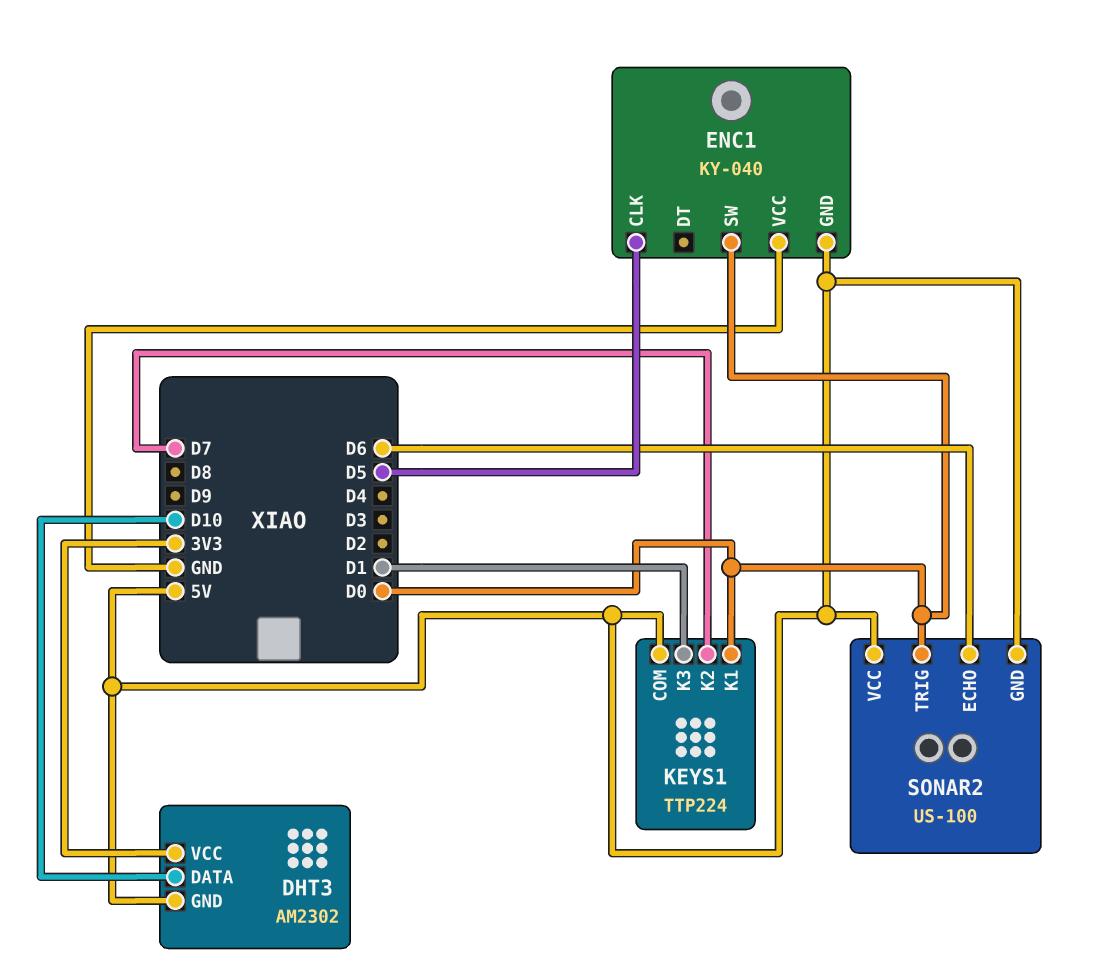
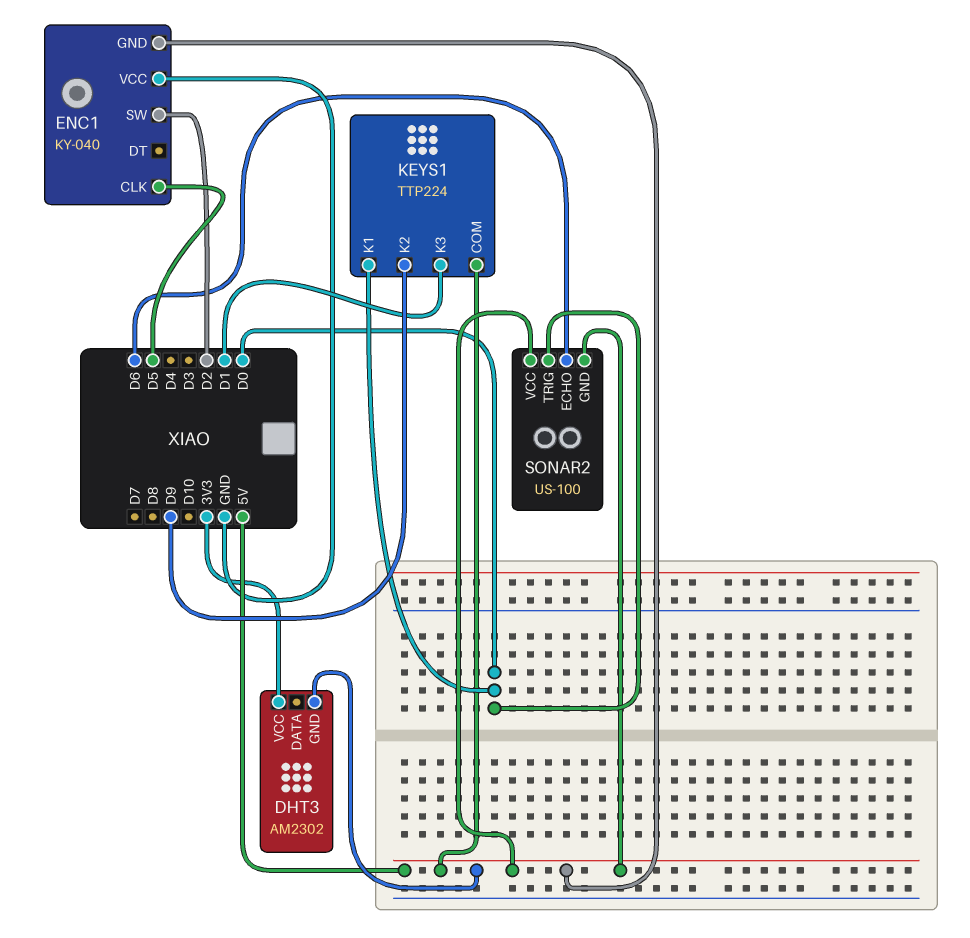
DHT3 pin DATA: D10 -> none
ENC1 pin SW: D0 -> D2
KEYS1 pin K2: D7 -> D9

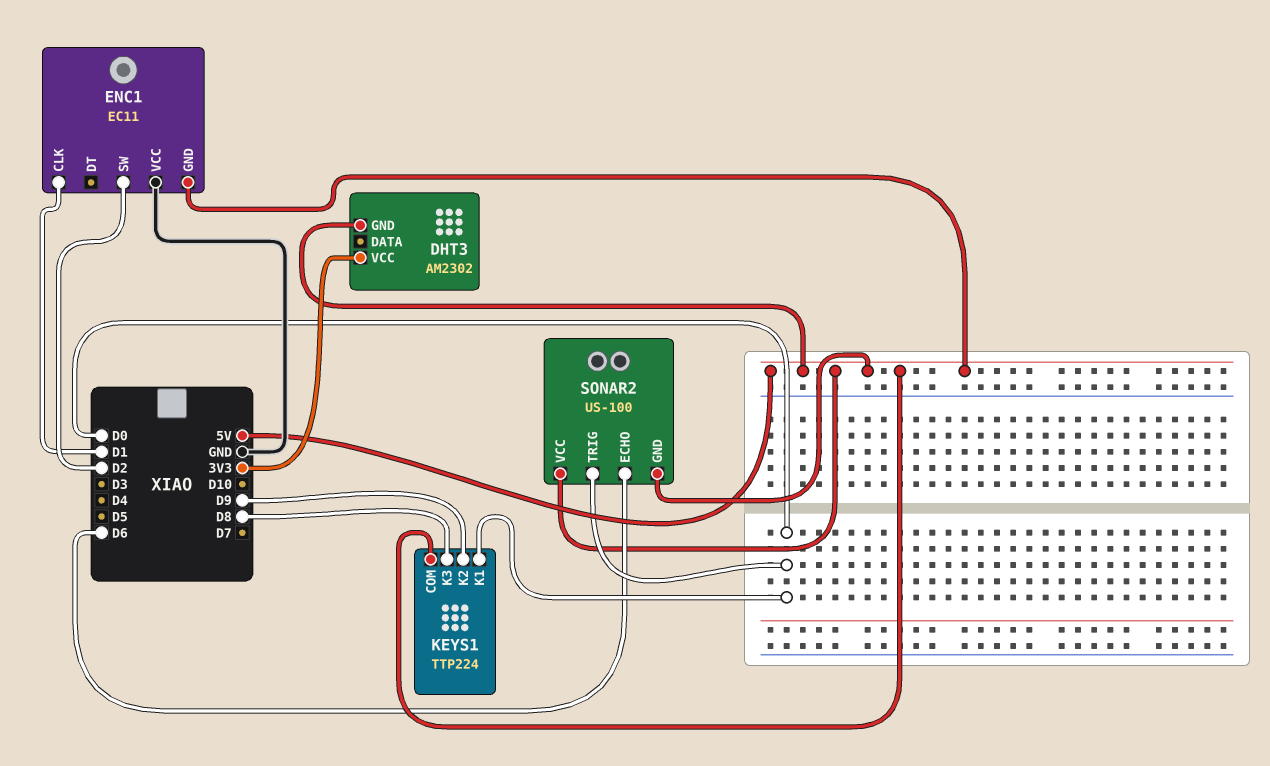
ENC1: KY-040 -> EC11
ENC1 pin CLK: D5 -> D1
KEYS1 pin K3: D1 -> D8

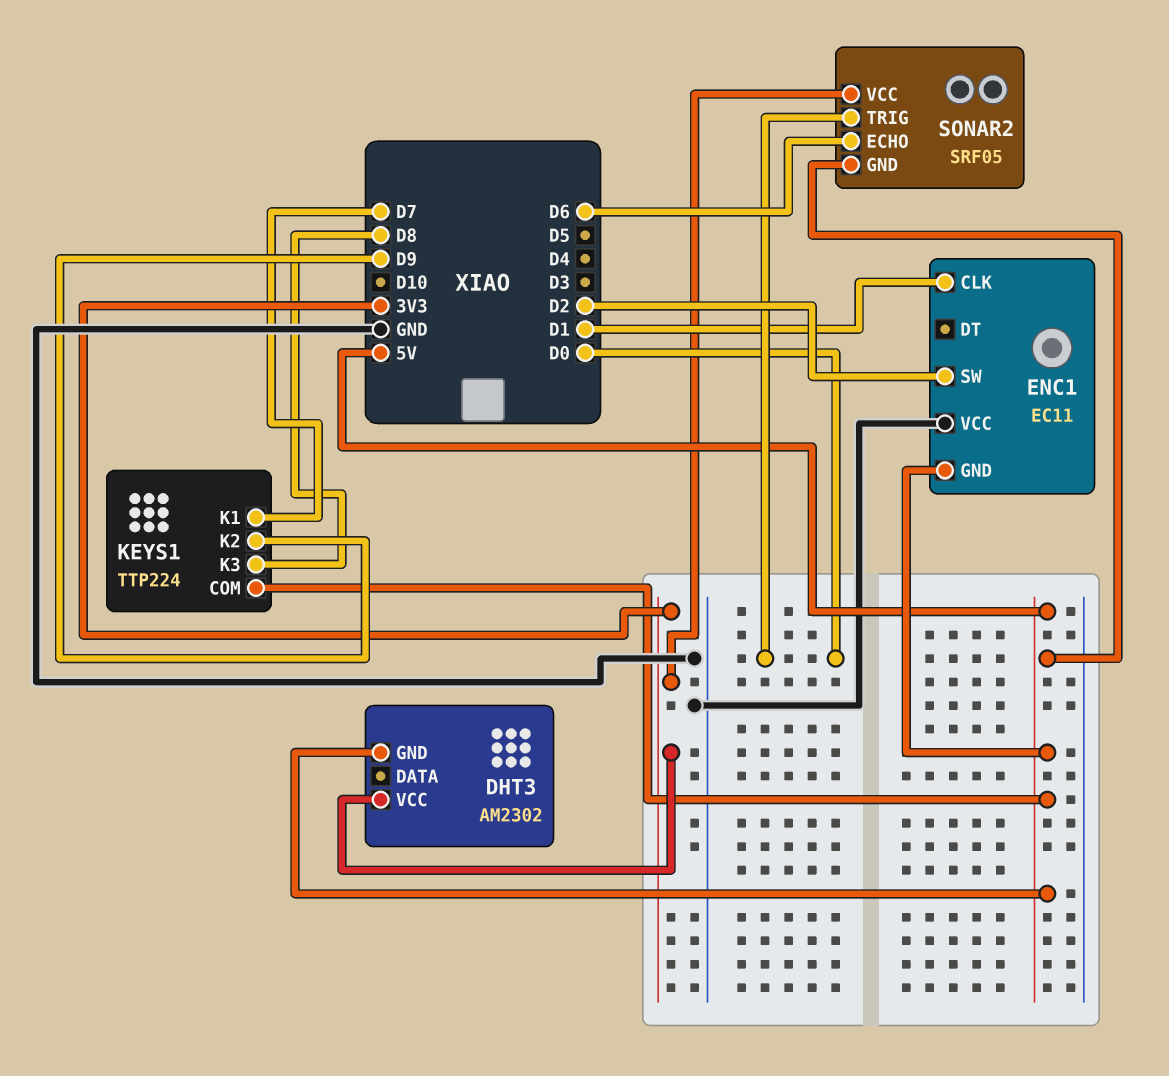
KEYS1 pin K1: D0 -> D7
SONAR2: US-100 -> SRF05
SONAR2 pin VCC: 5V -> 3V3

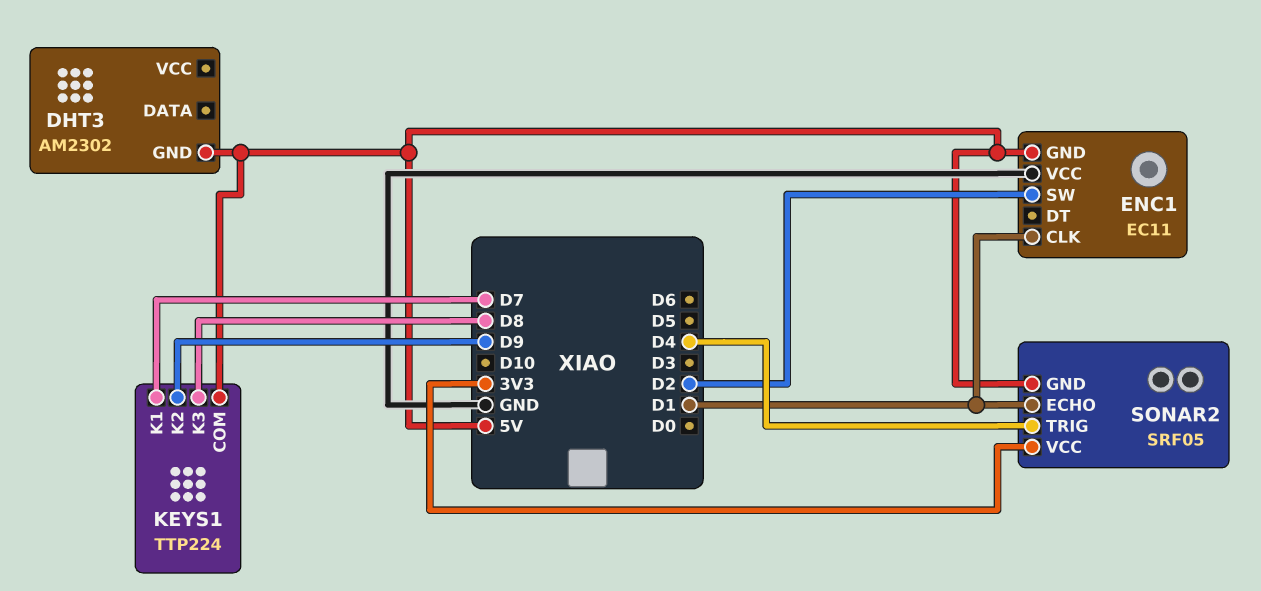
DHT3 pin VCC: 3V3 -> none
SONAR2 pin ECHO: D6 -> D1
SONAR2 pin TRIG: D0 -> D4

